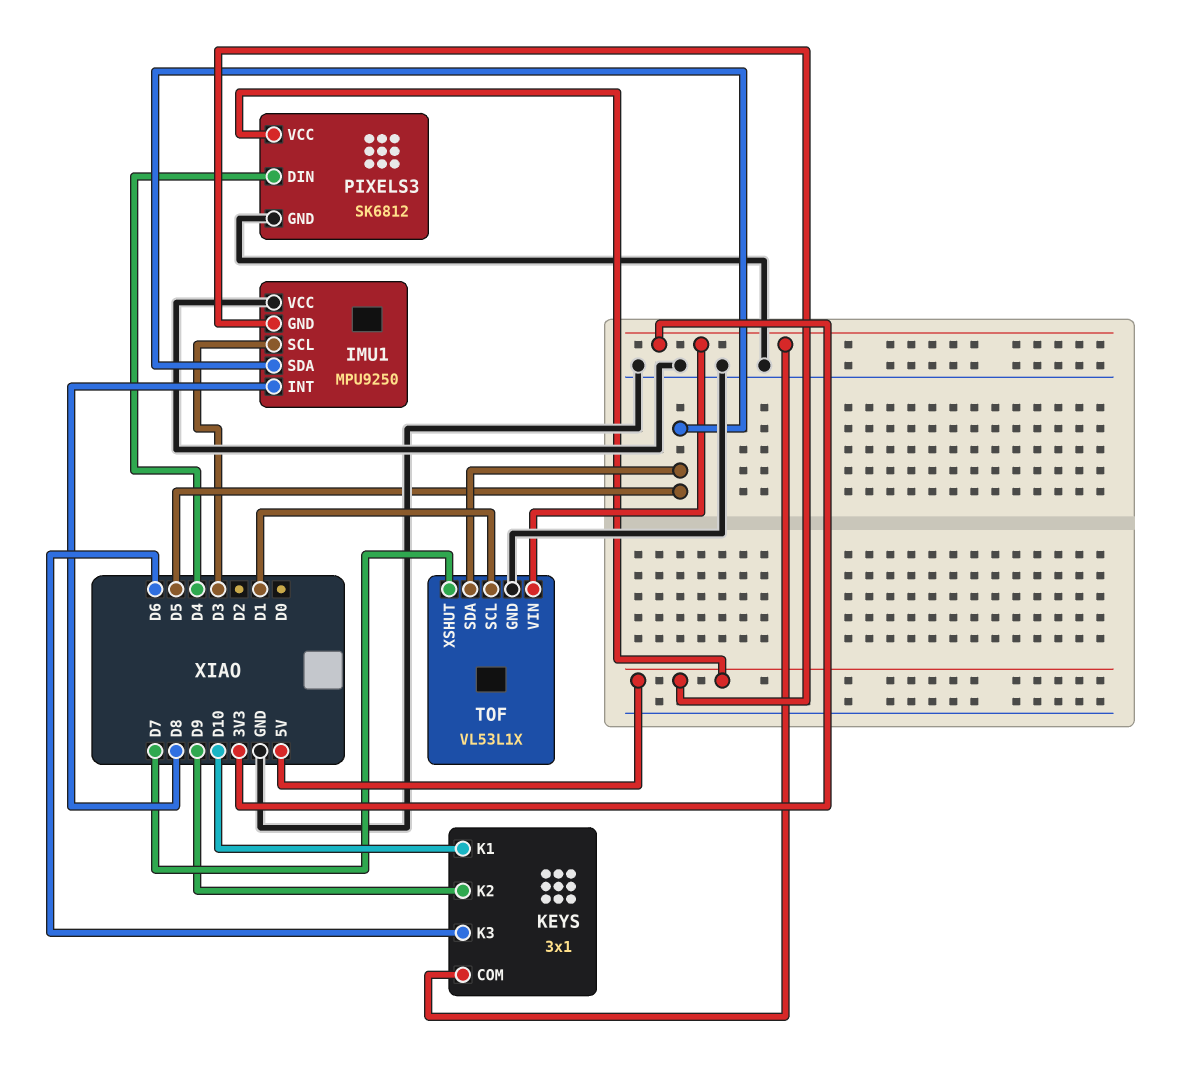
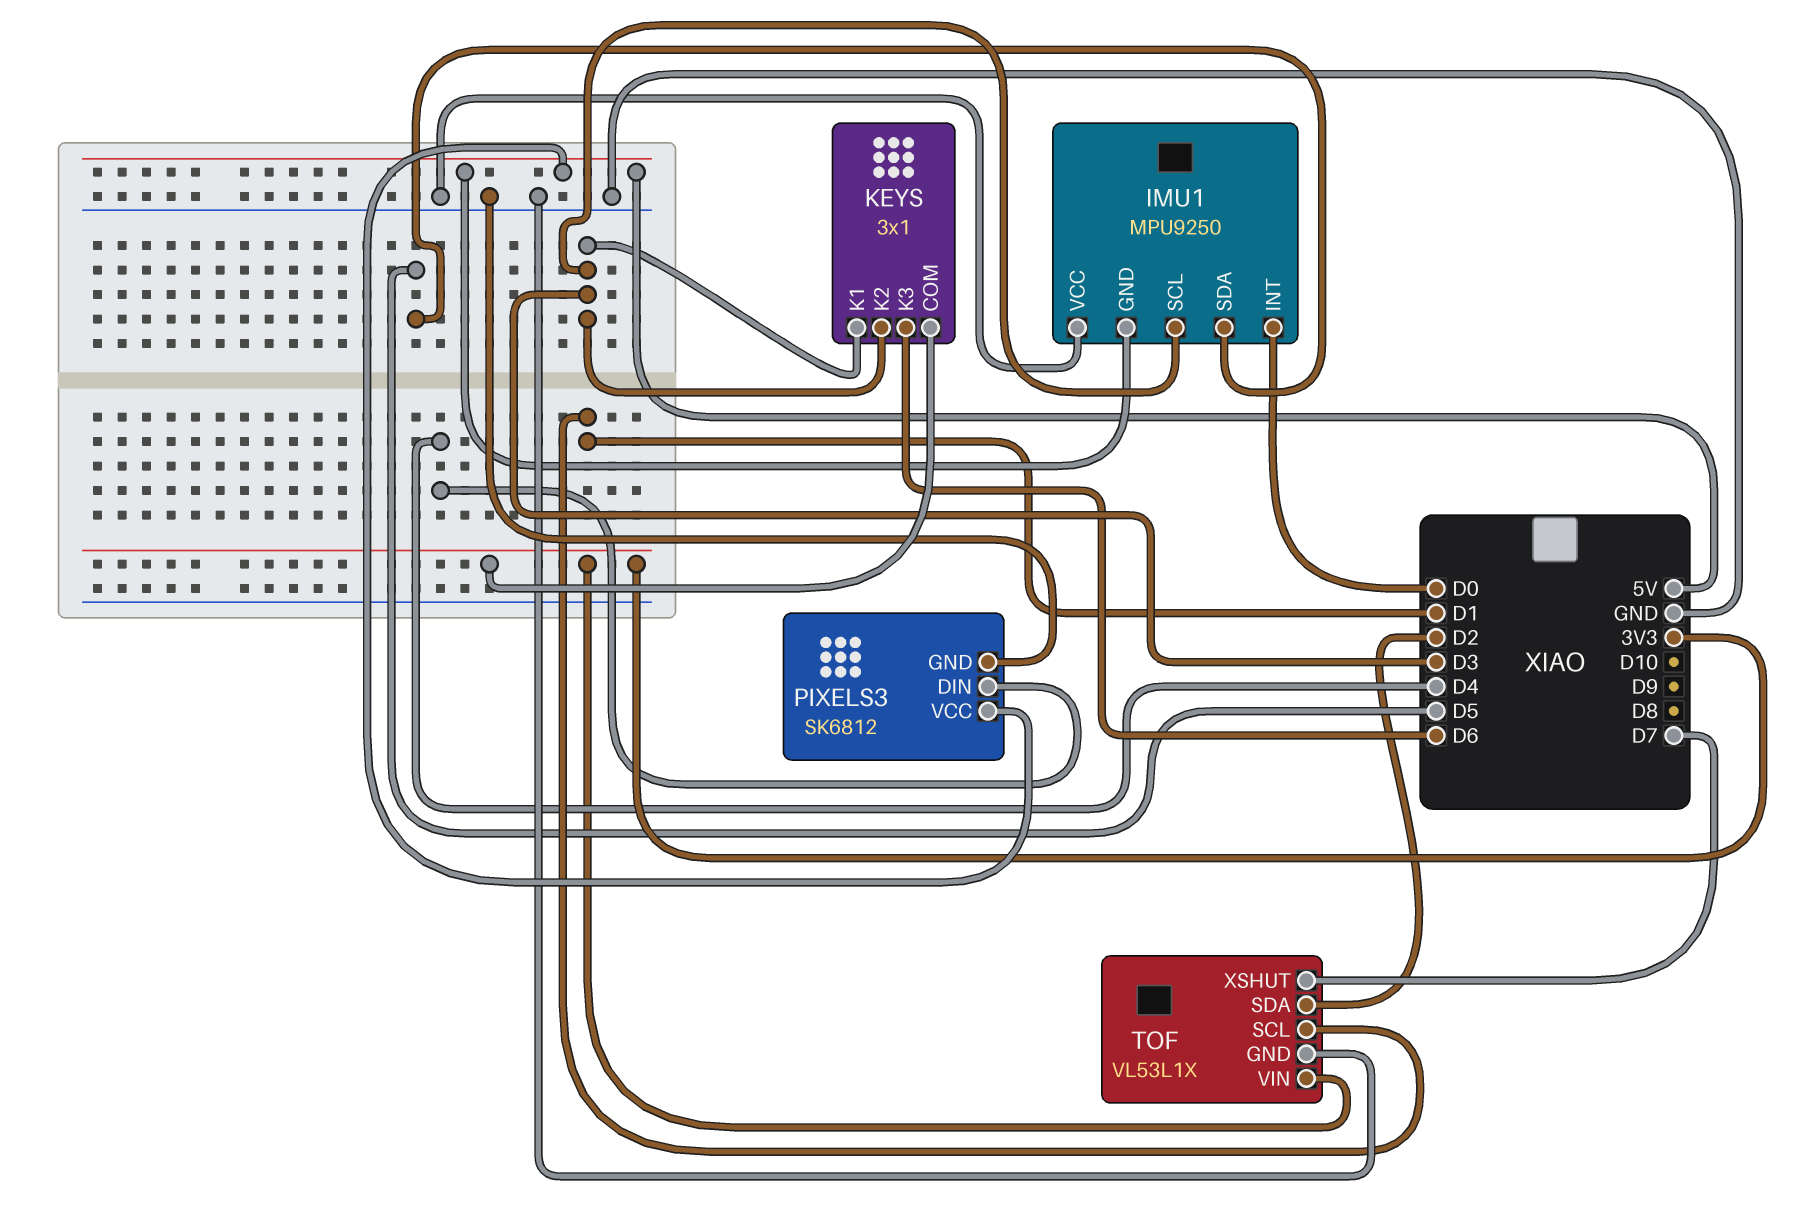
IMU1 pin INT: D8 -> D0
KEYS pin K1: D10 -> D3
KEYS pin K2: D9 -> D3
TOF pin SDA: D5 -> D2

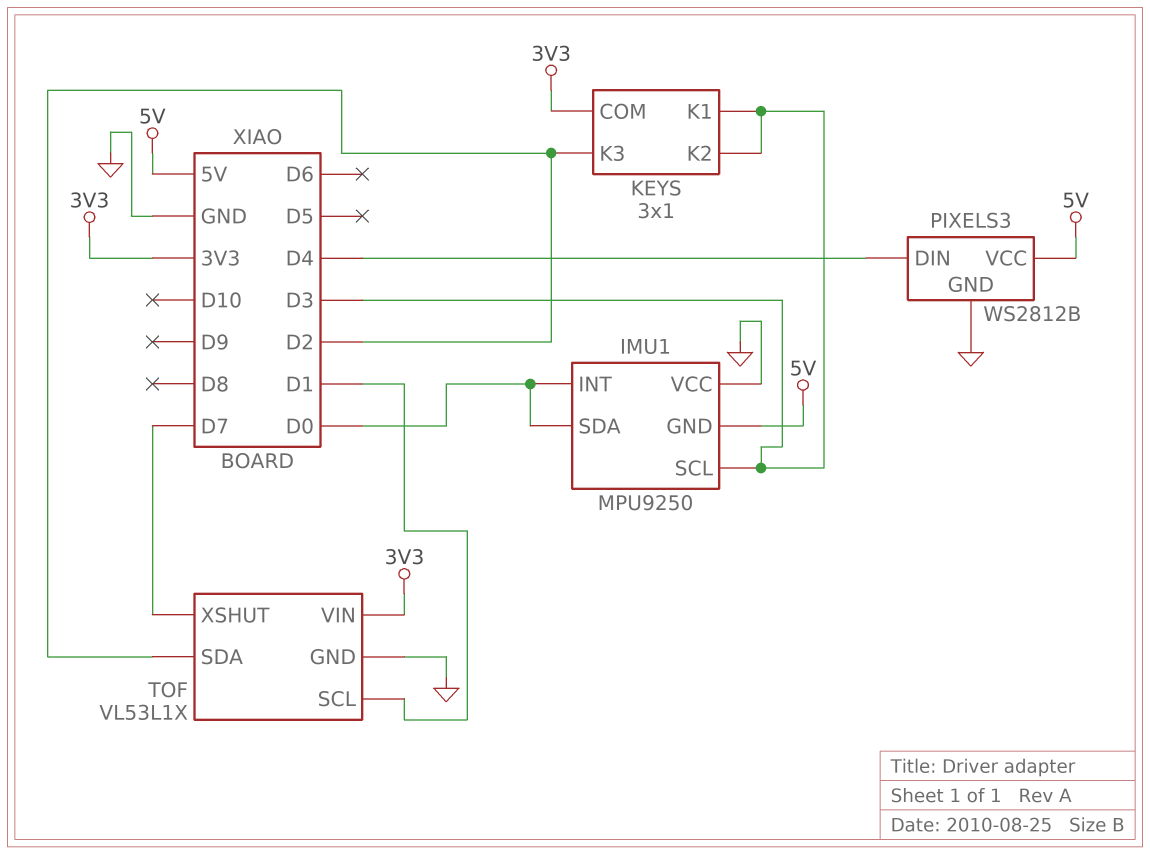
IMU1 pin SDA: D5 -> D0
KEYS pin K3: D6 -> D2
PIXELS3: SK6812 -> WS2812B

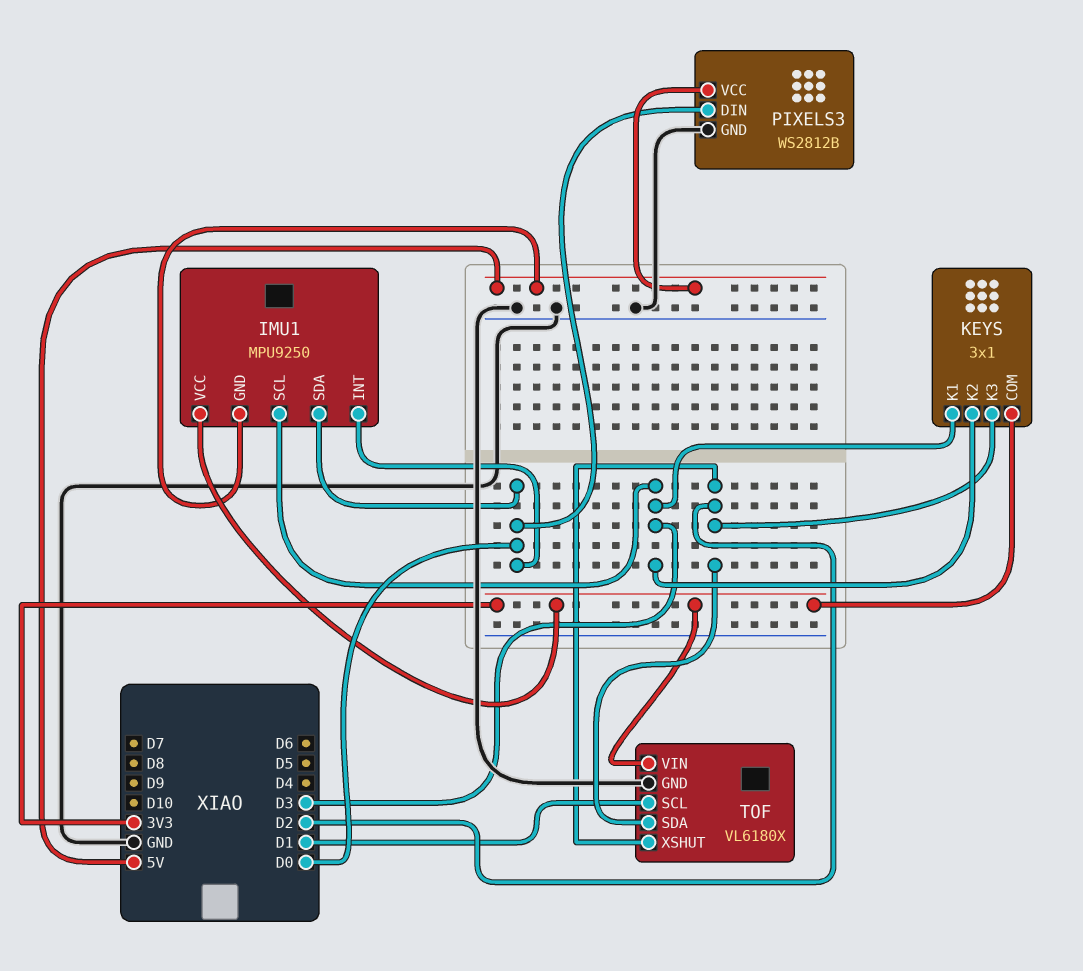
IMU1 pin VCC: GND -> 3V3
PIXELS3 pin DIN: D4 -> D0
TOF: VL53L1X -> VL6180X
TOF pin XSHUT: D7 -> D2

